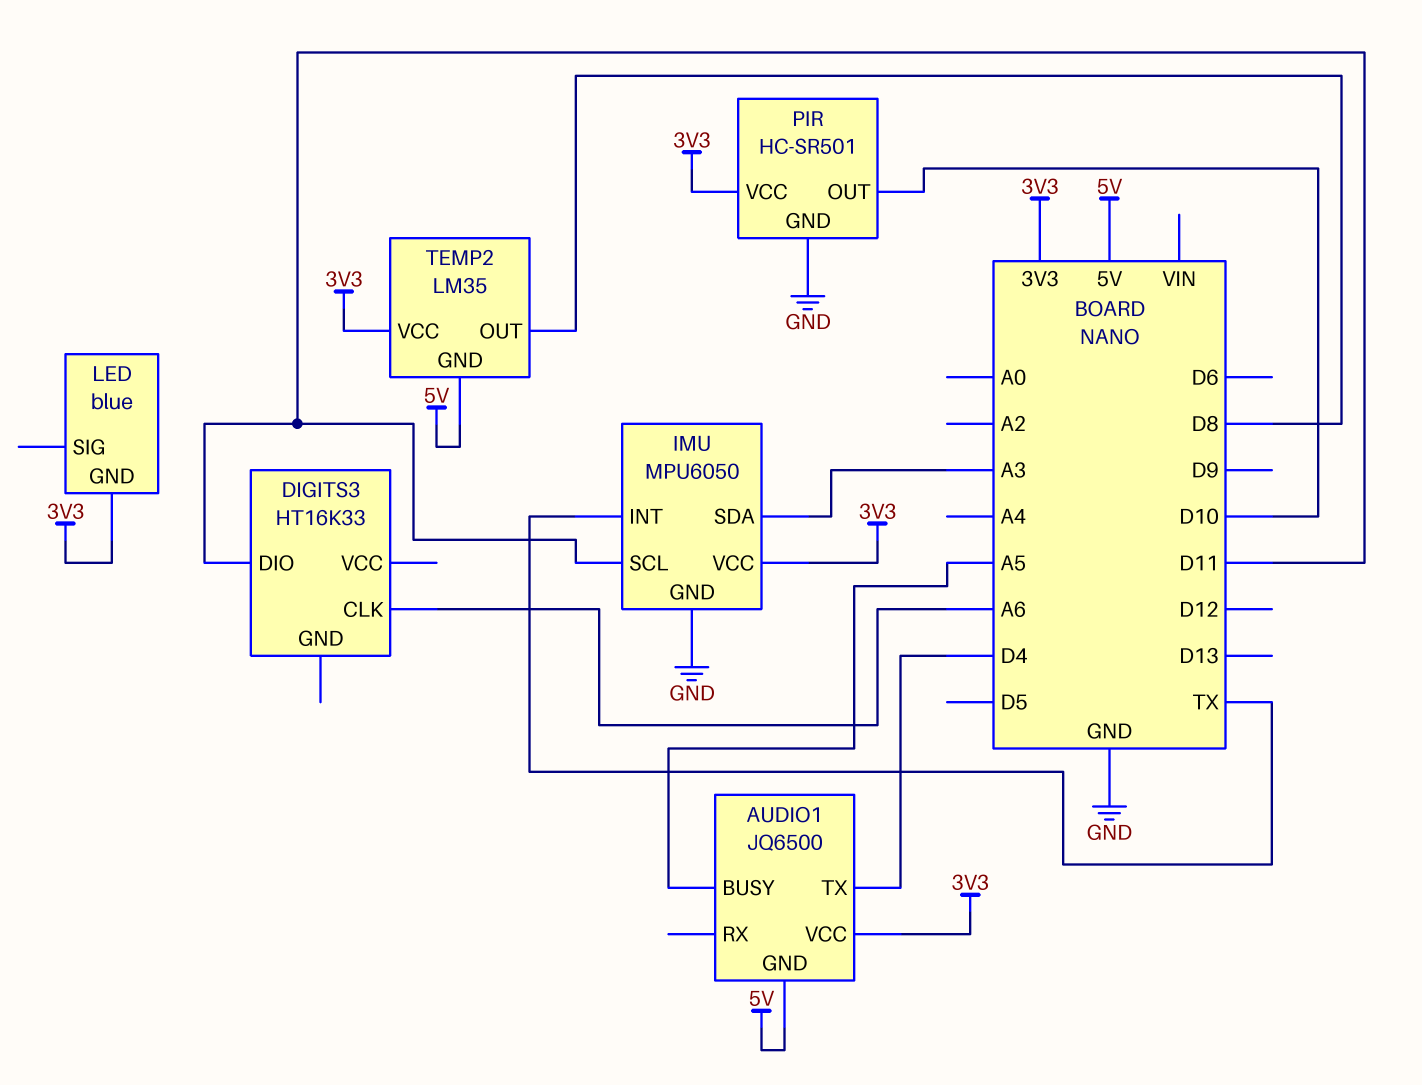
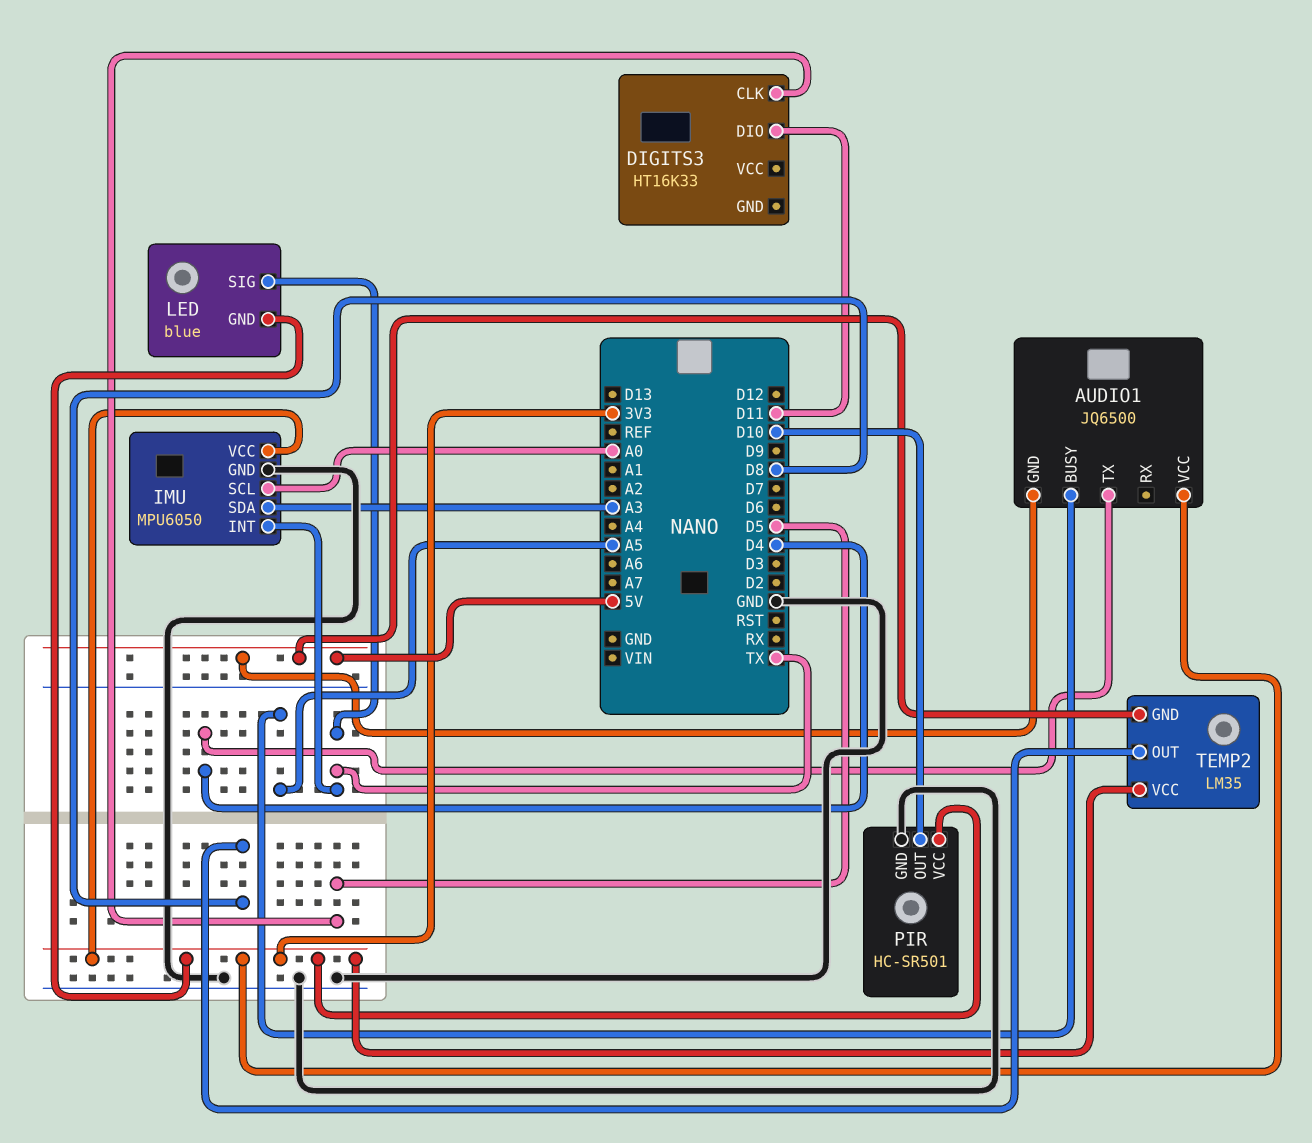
DIGITS3 pin CLK: A6 -> D5
IMU pin SCL: D11 -> A0
LED pin SIG: none -> TX

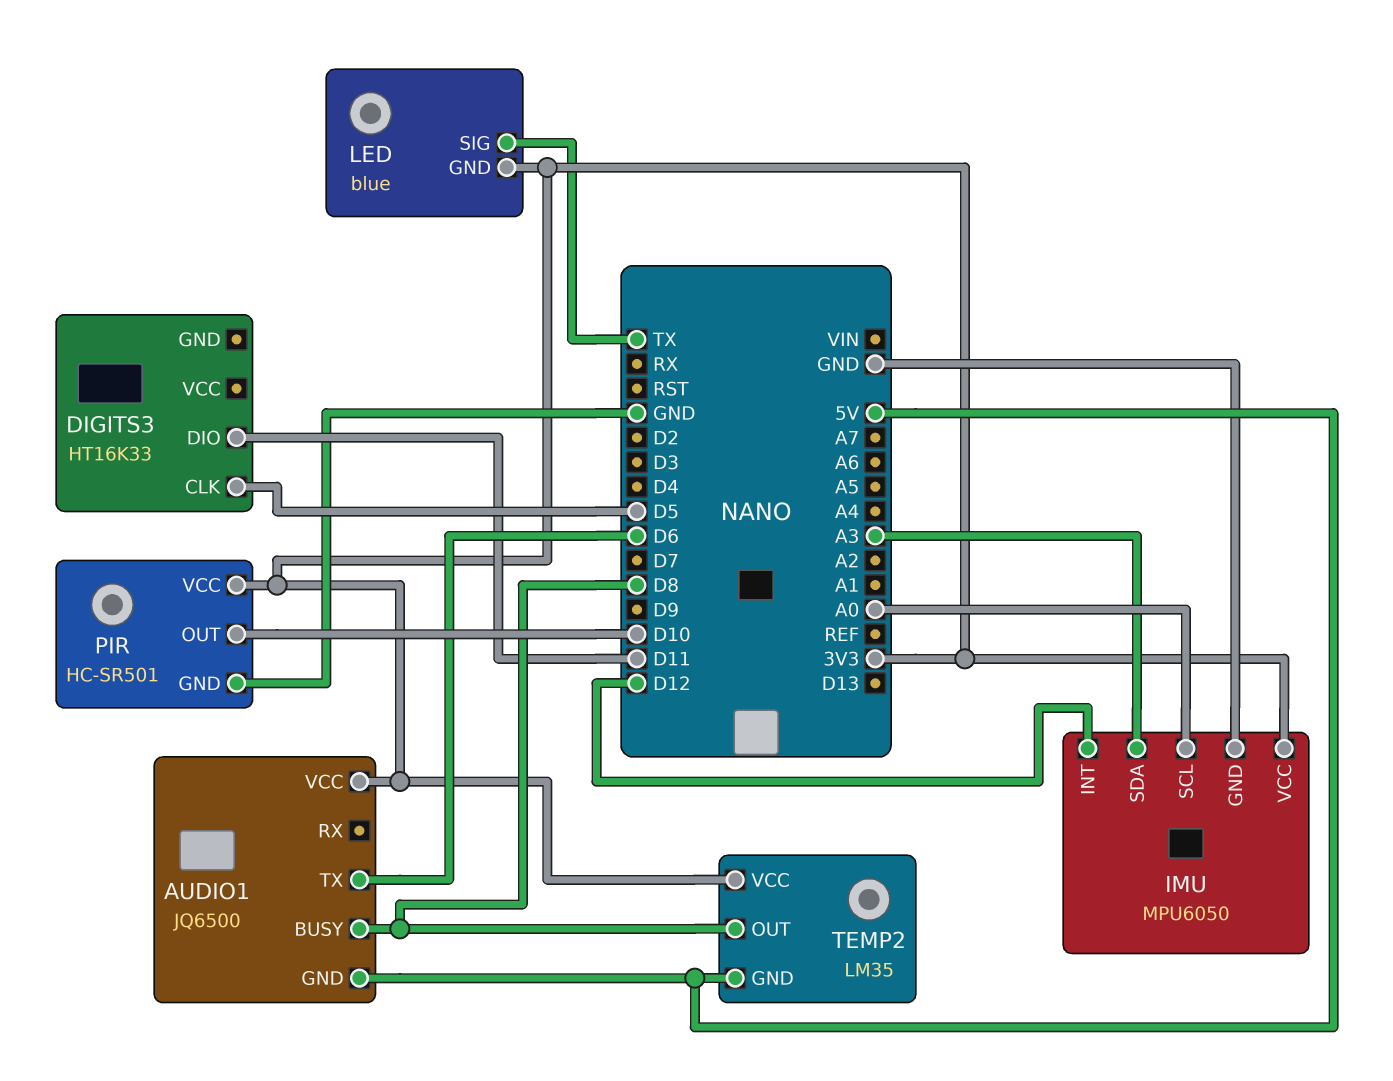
AUDIO1 pin BUSY: A5 -> D8
AUDIO1 pin TX: D4 -> D6
IMU pin INT: TX -> D12

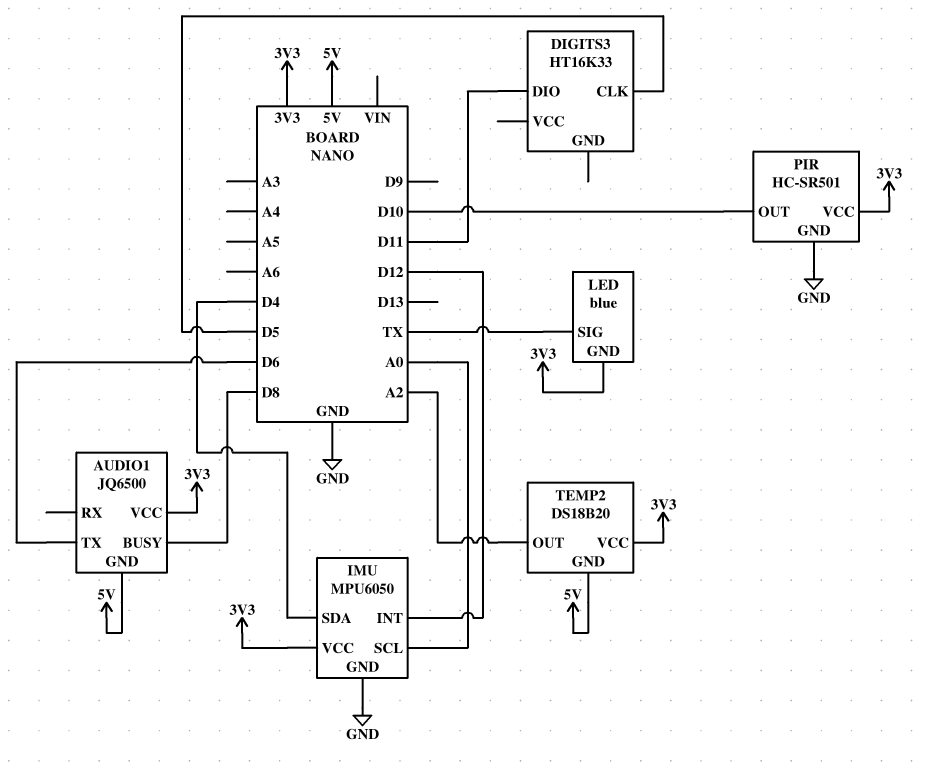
IMU pin SDA: A3 -> D4
TEMP2: LM35 -> DS18B20
TEMP2 pin OUT: D8 -> A2

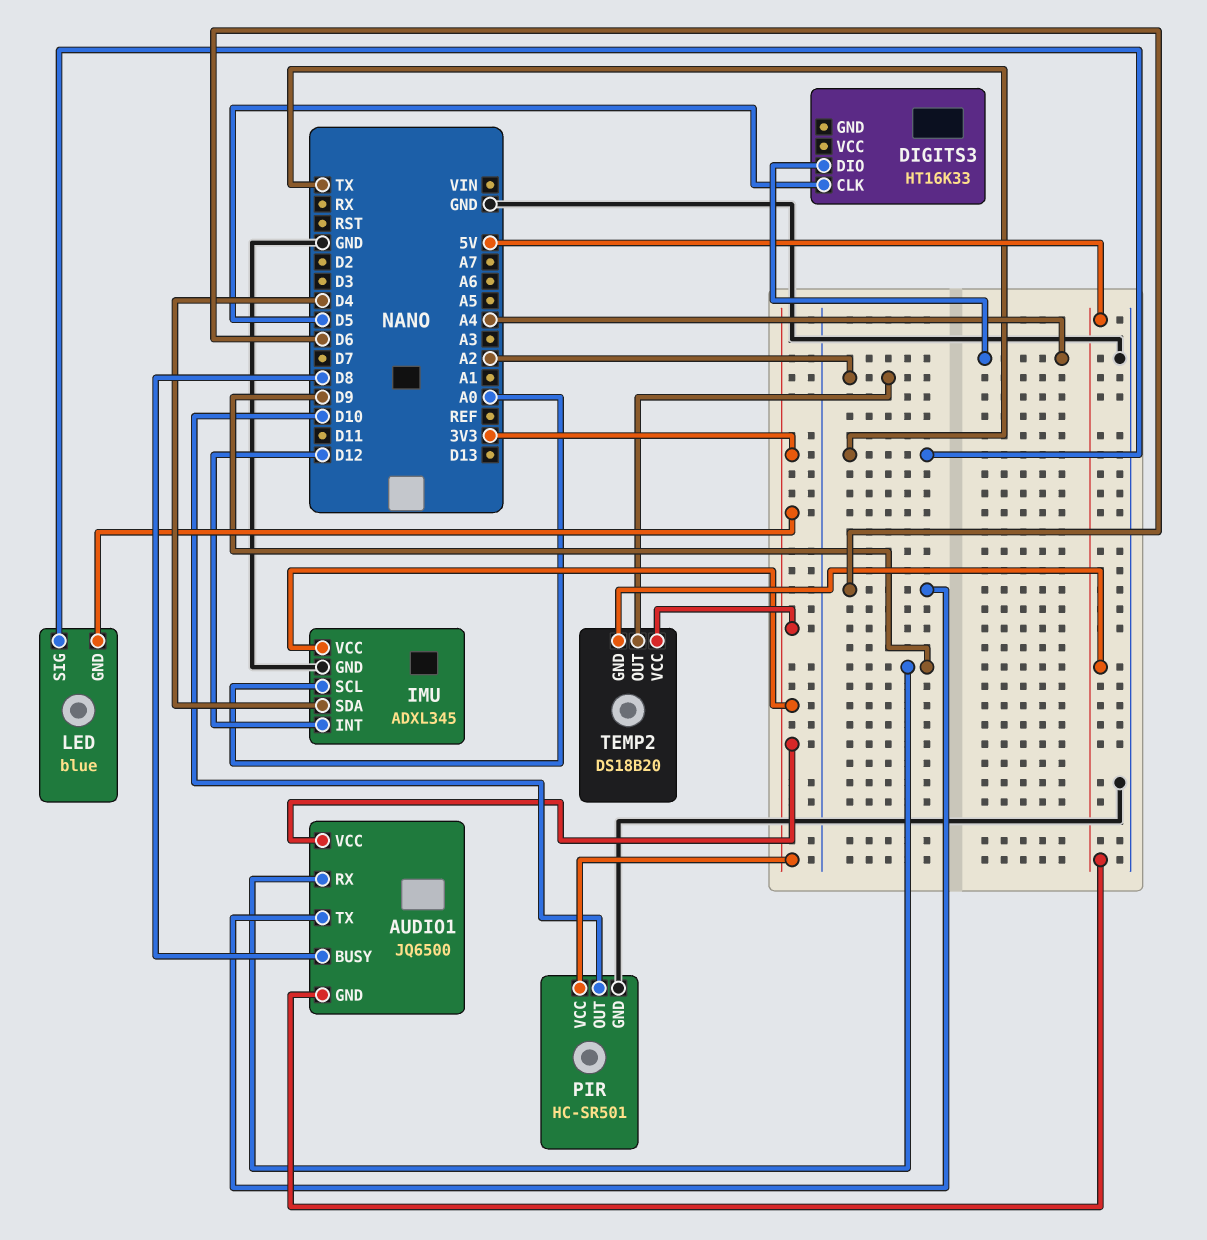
AUDIO1 pin RX: none -> D9
DIGITS3 pin DIO: D11 -> A4
IMU: MPU6050 -> ADXL345

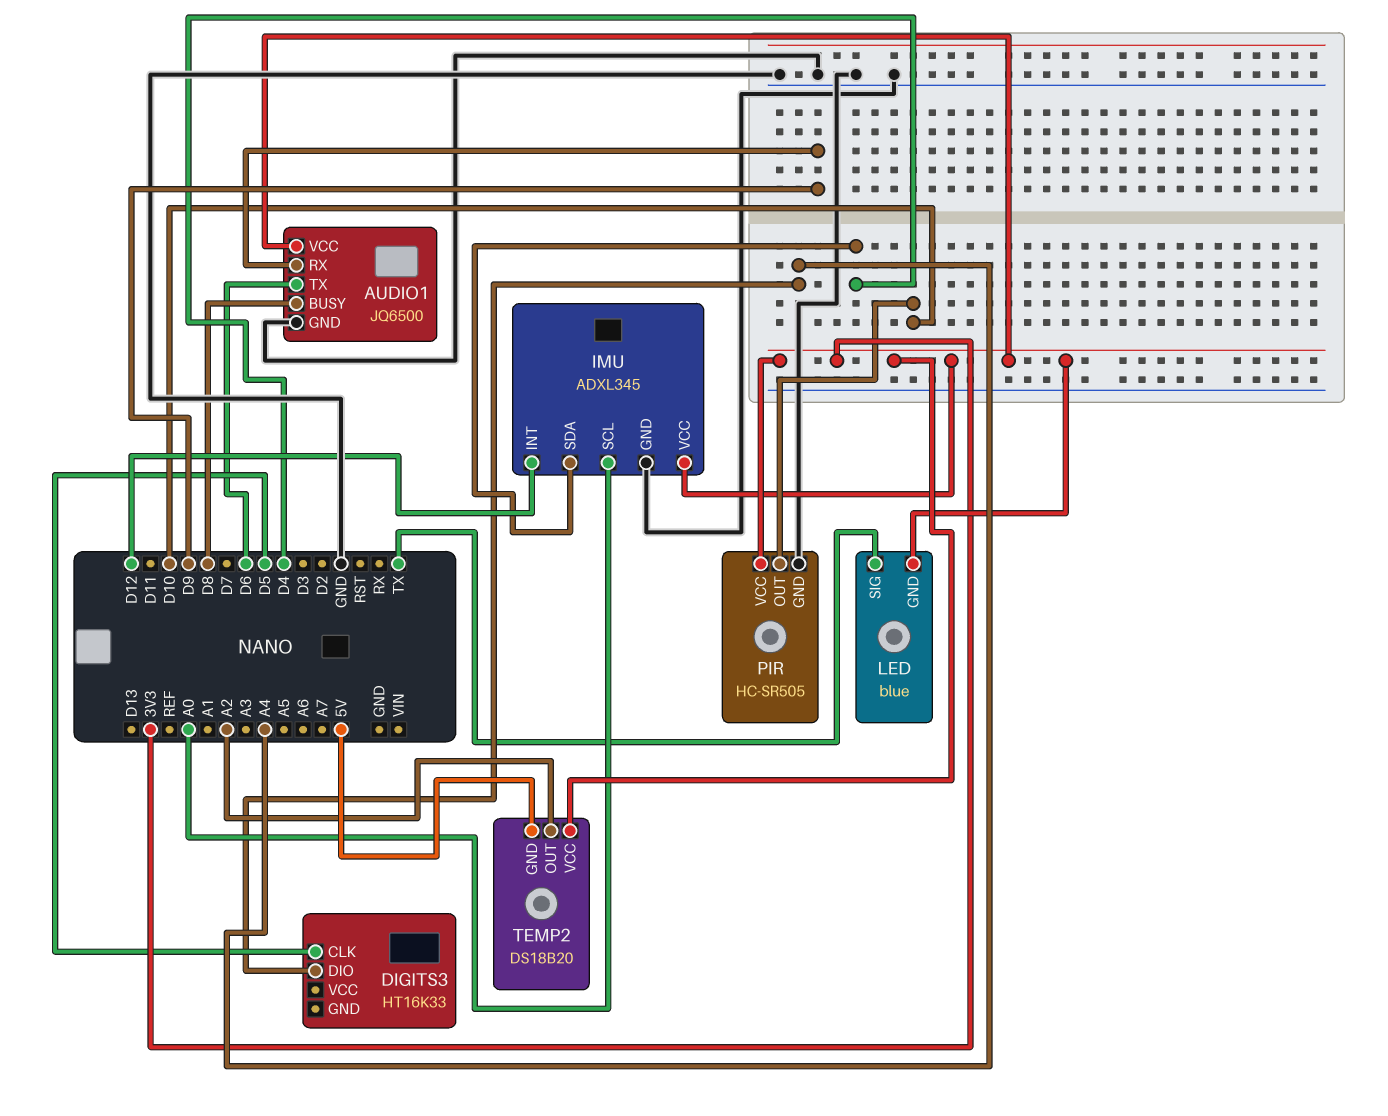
AUDIO1 pin GND: 5V -> GND
PIR: HC-SR501 -> HC-SR505

